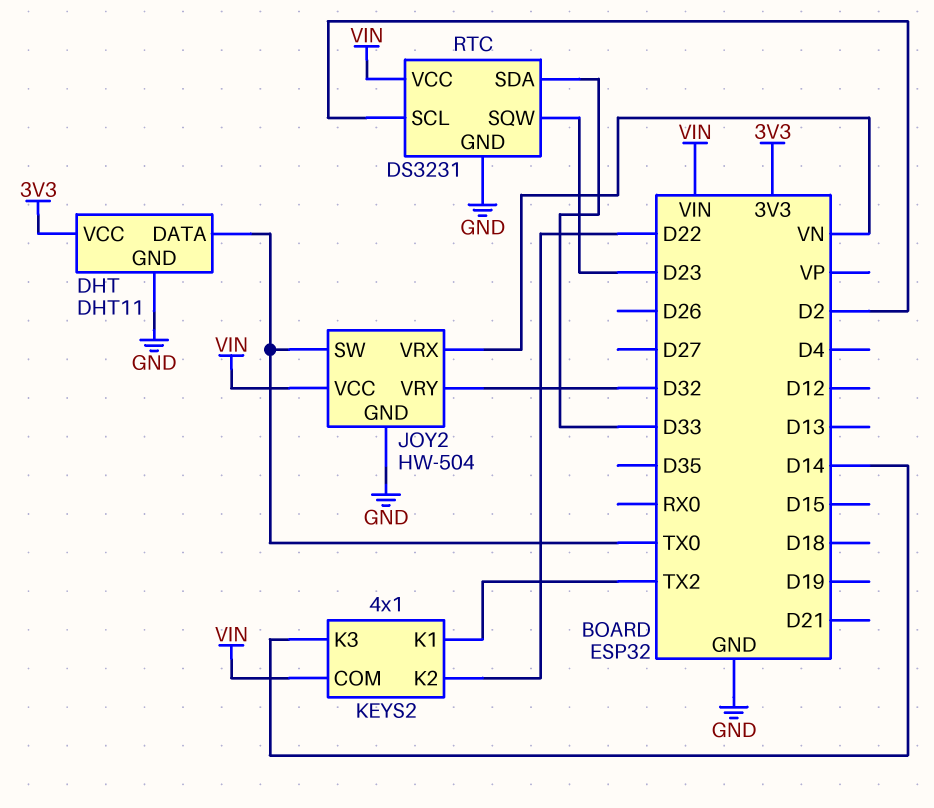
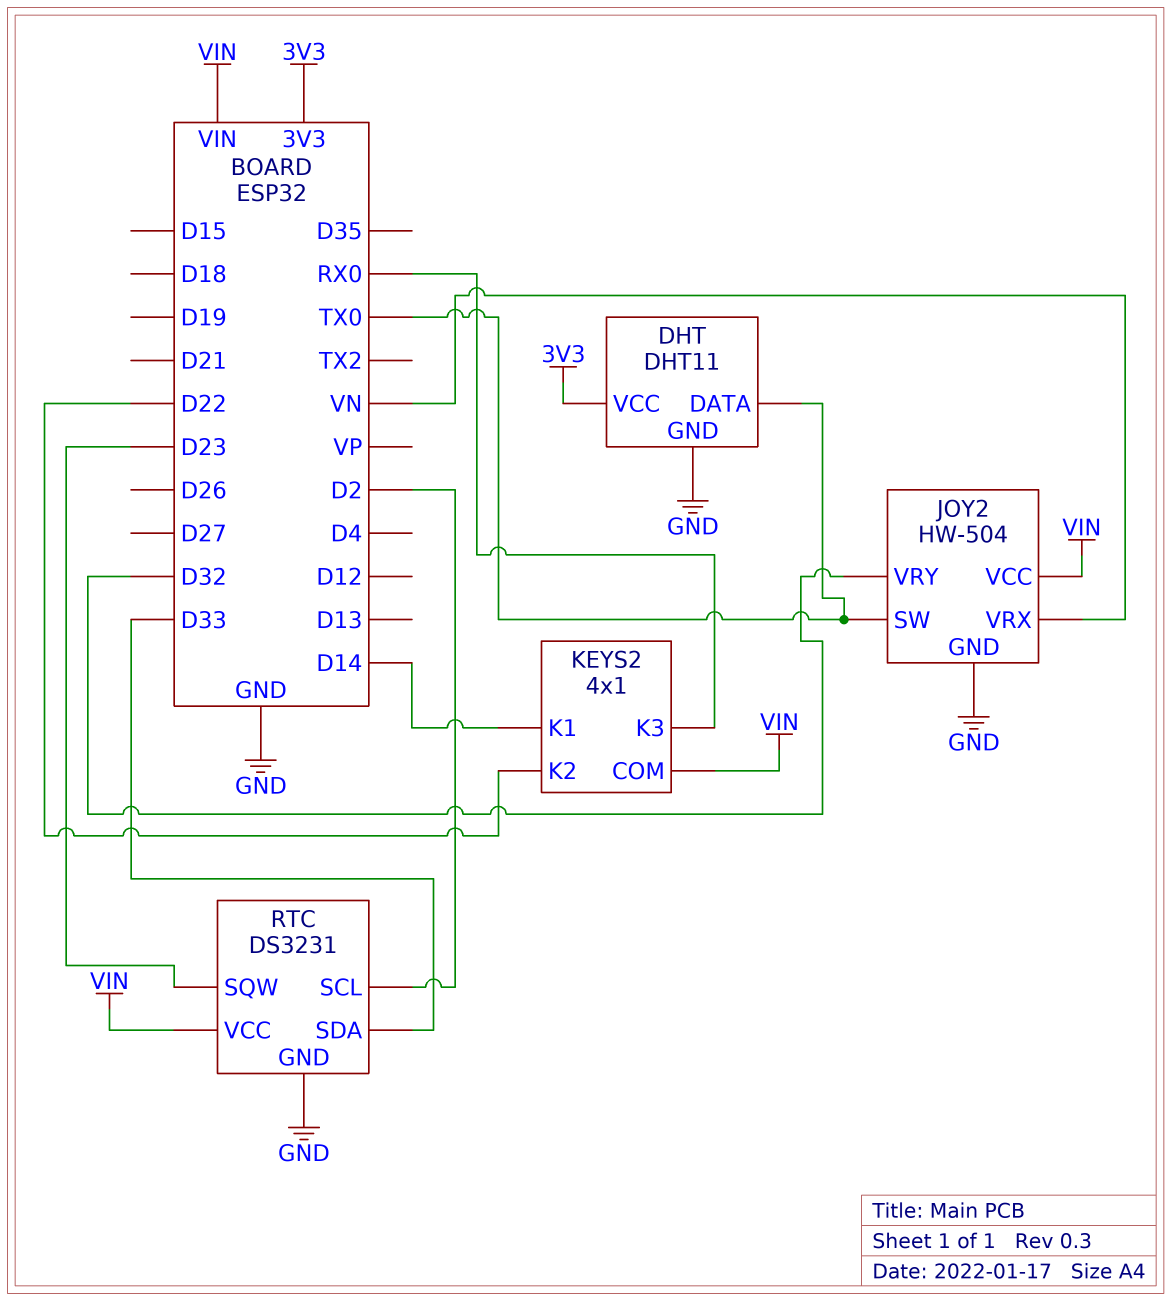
KEYS2 pin K1: TX2 -> D14
KEYS2 pin K3: D14 -> RX0

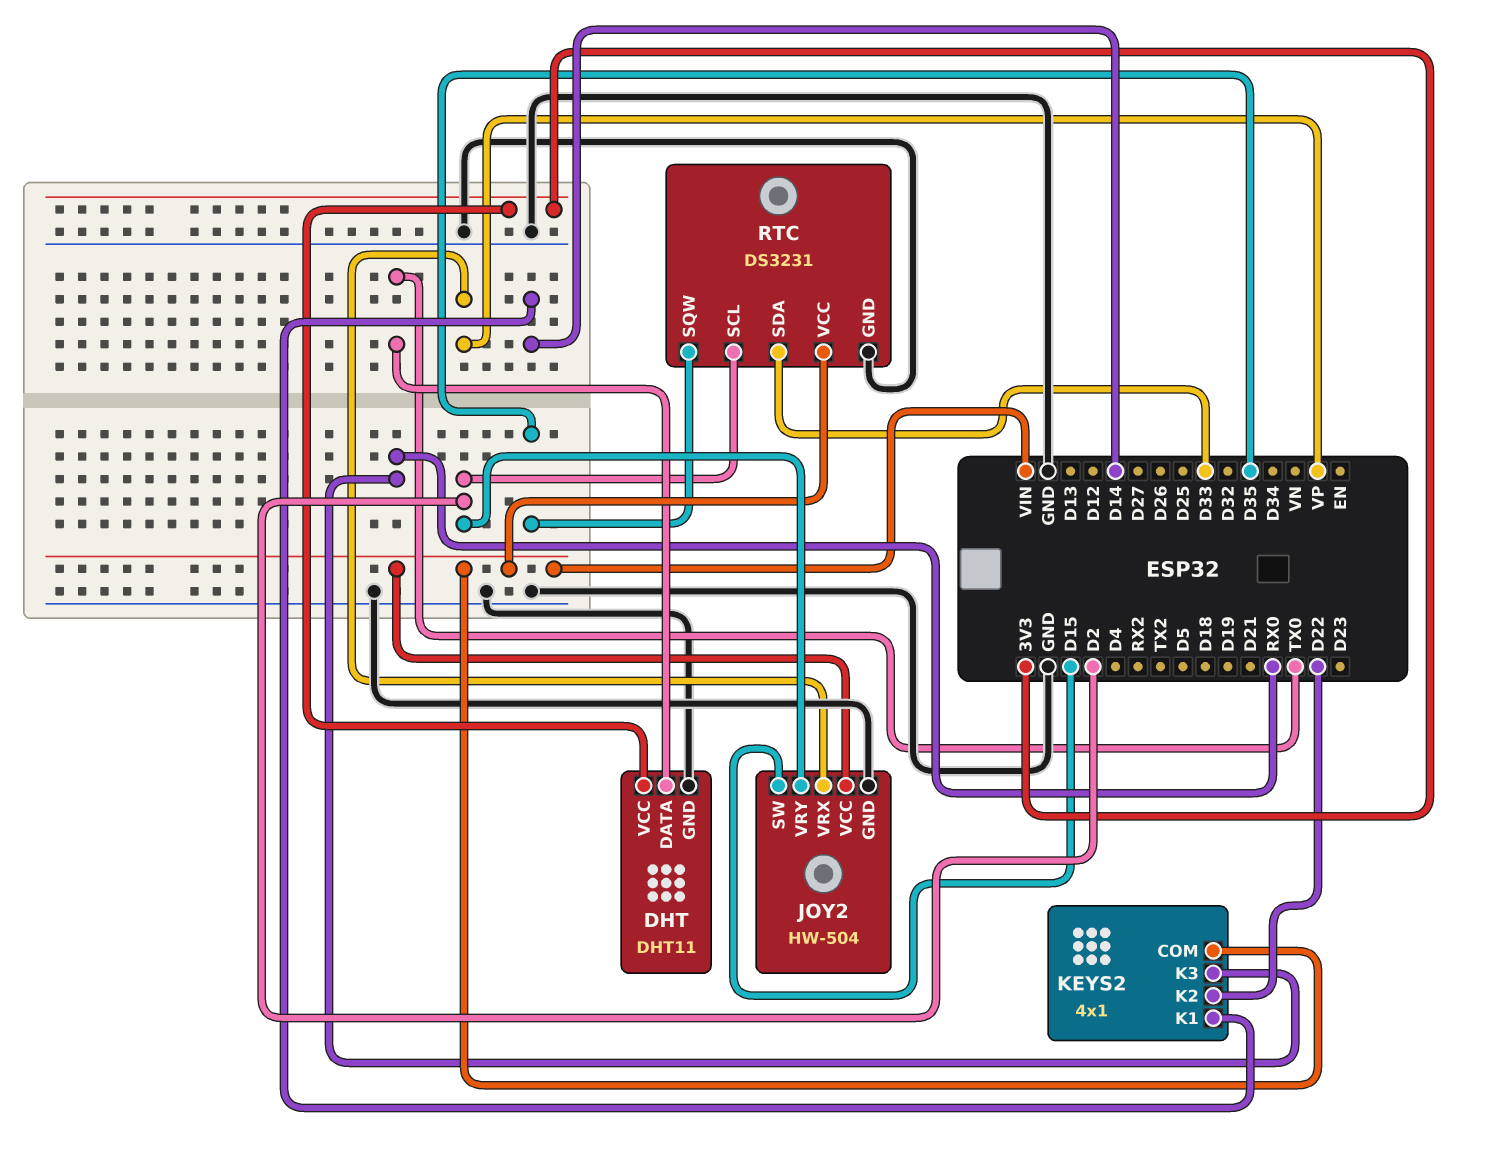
JOY2 pin SW: TX0 -> D15
JOY2 pin VRX: VN -> VP
JOY2 pin VRY: D32 -> D2
RTC pin SQW: D23 -> D35

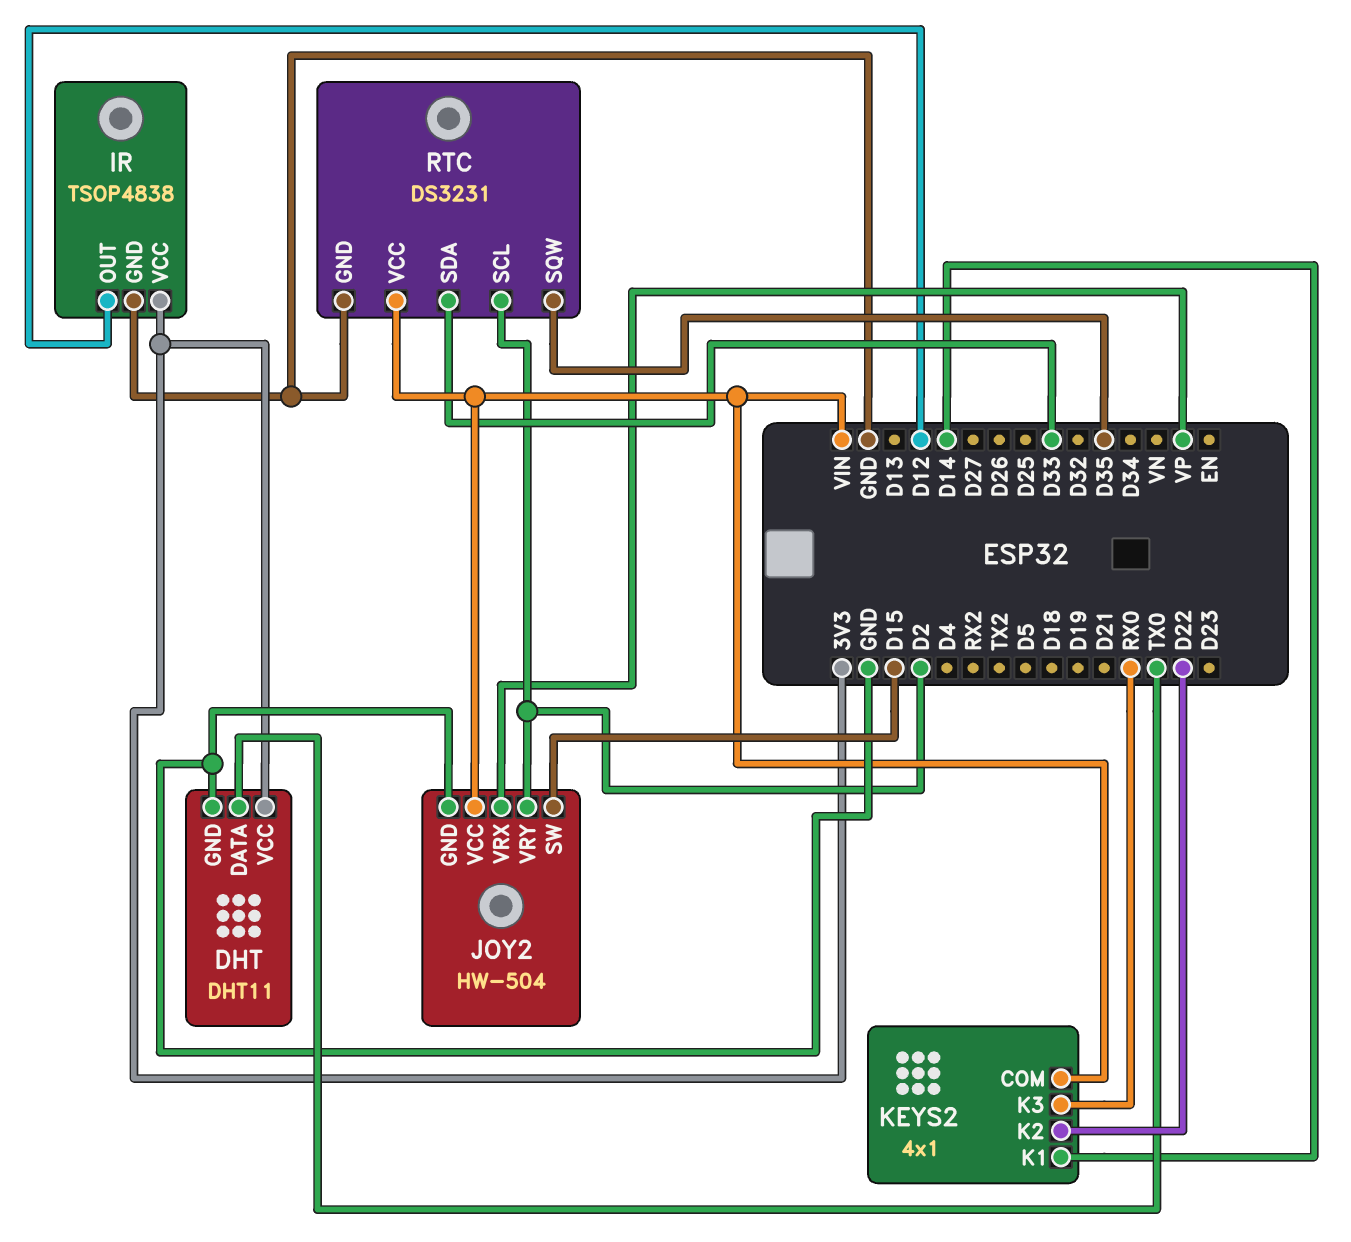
IR: none -> TSOP4838
IR pin GND: none -> GND
IR pin OUT: none -> D12
IR pin VCC: none -> 3V3

